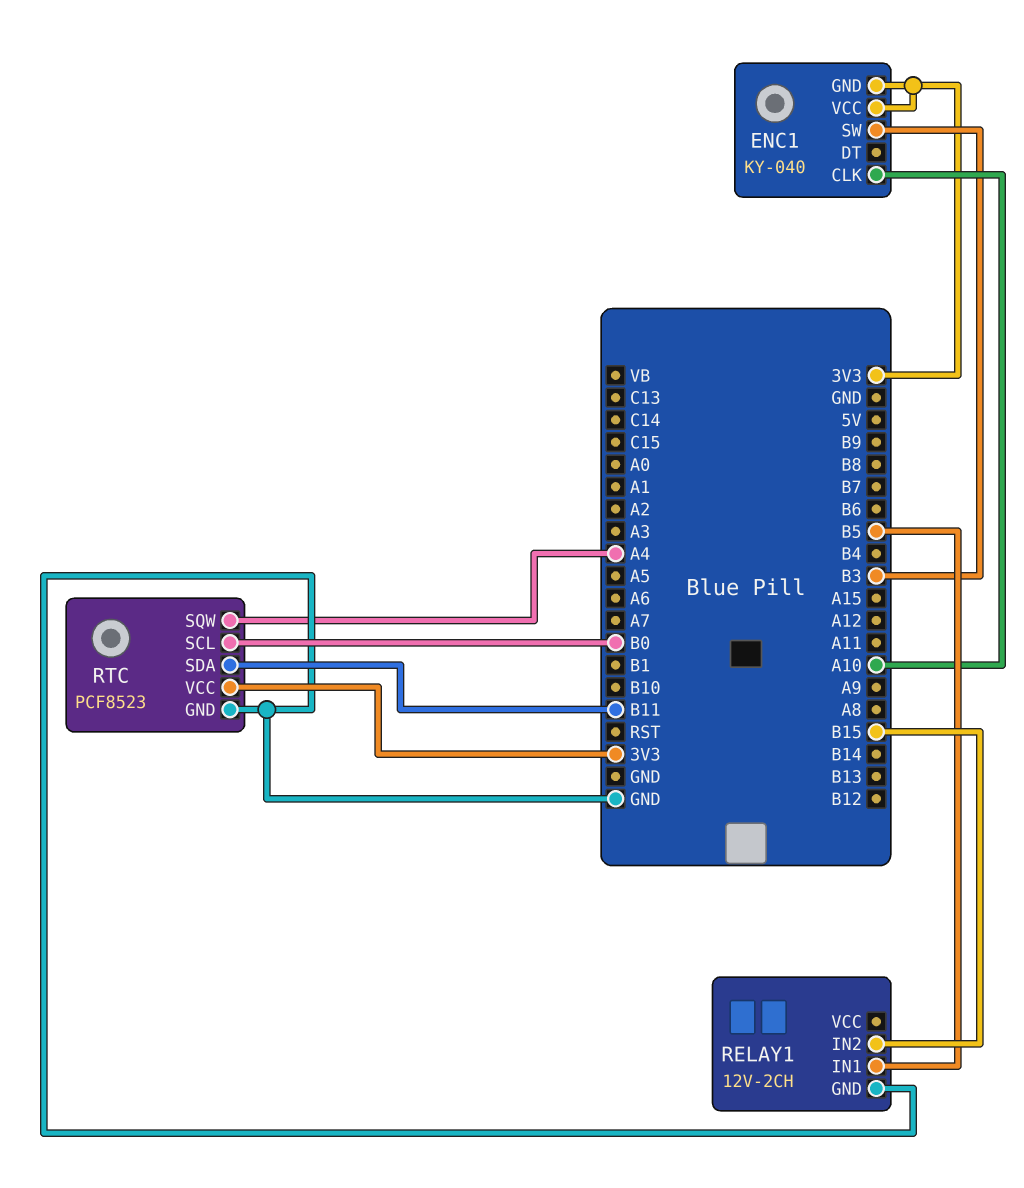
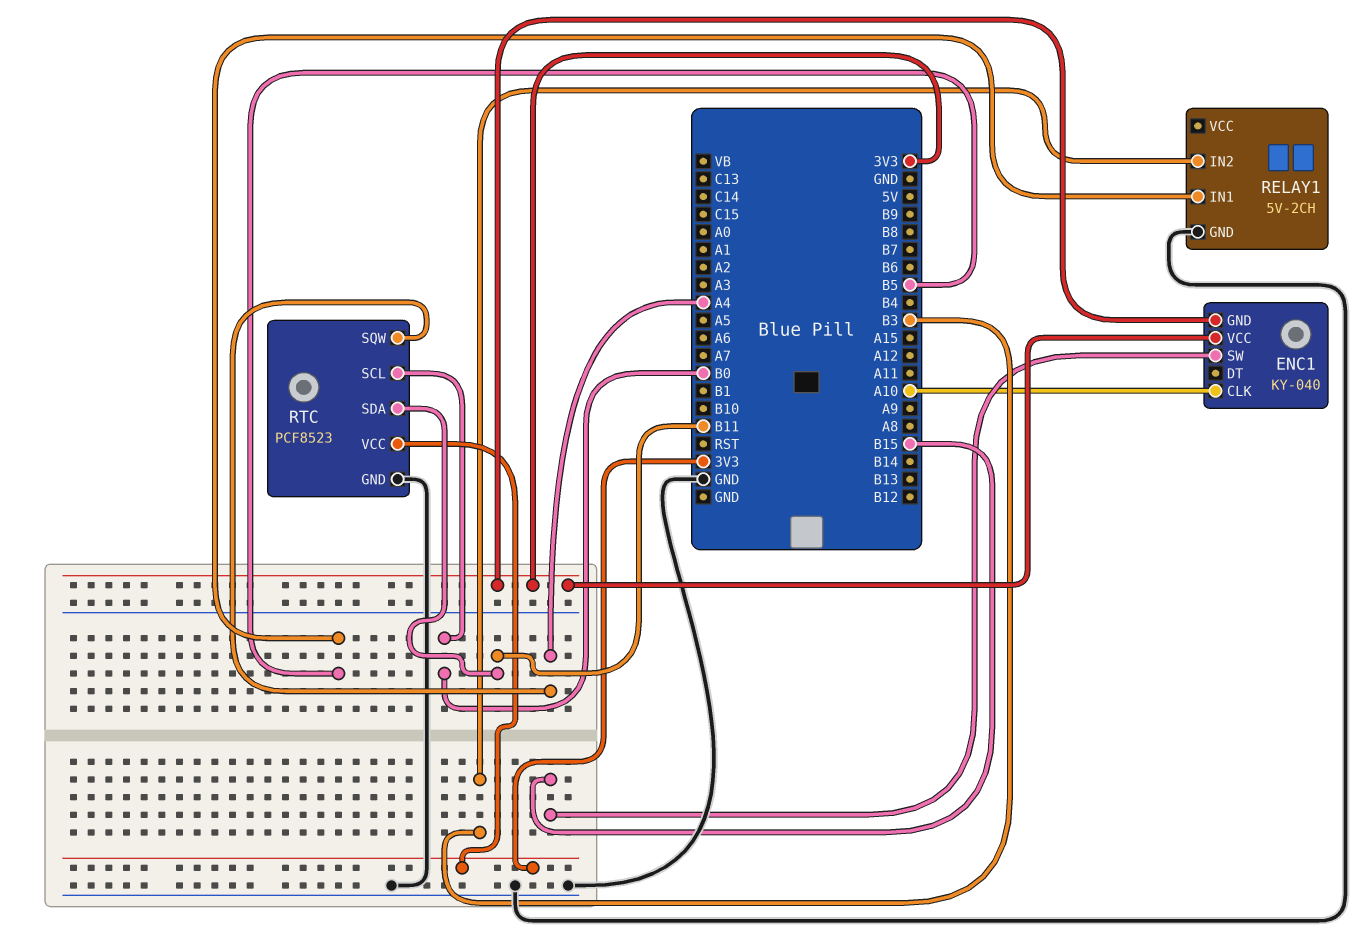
ENC1 pin SW: B3 -> B15
RELAY1: 12V-2CH -> 5V-2CH
RELAY1 pin IN2: B15 -> B3

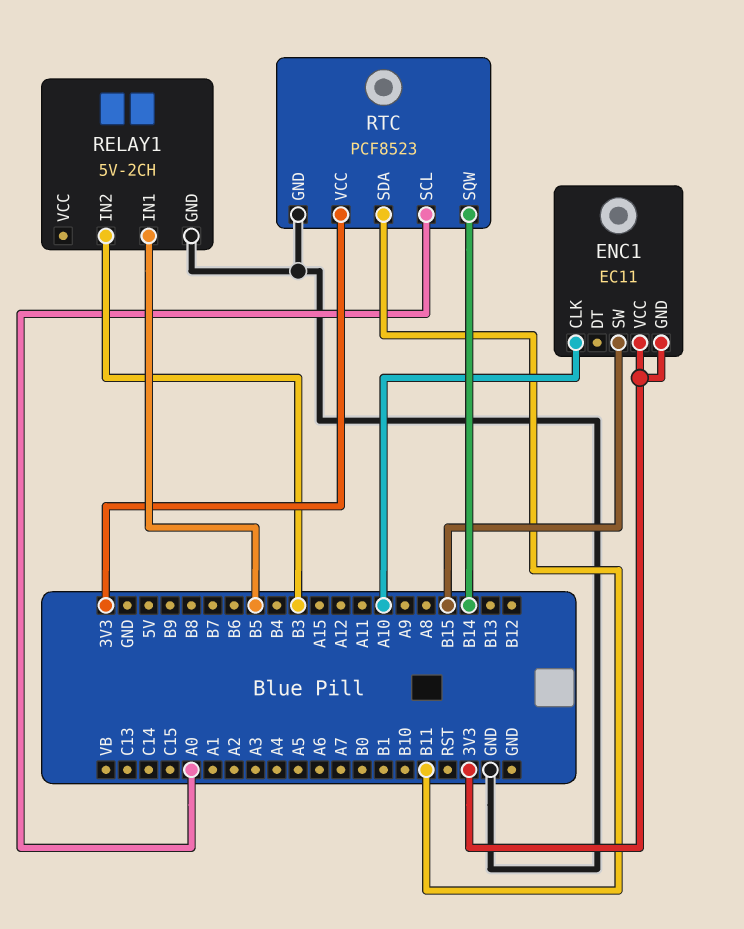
ENC1: KY-040 -> EC11
RTC pin SCL: B0 -> A0
RTC pin SQW: A4 -> B14

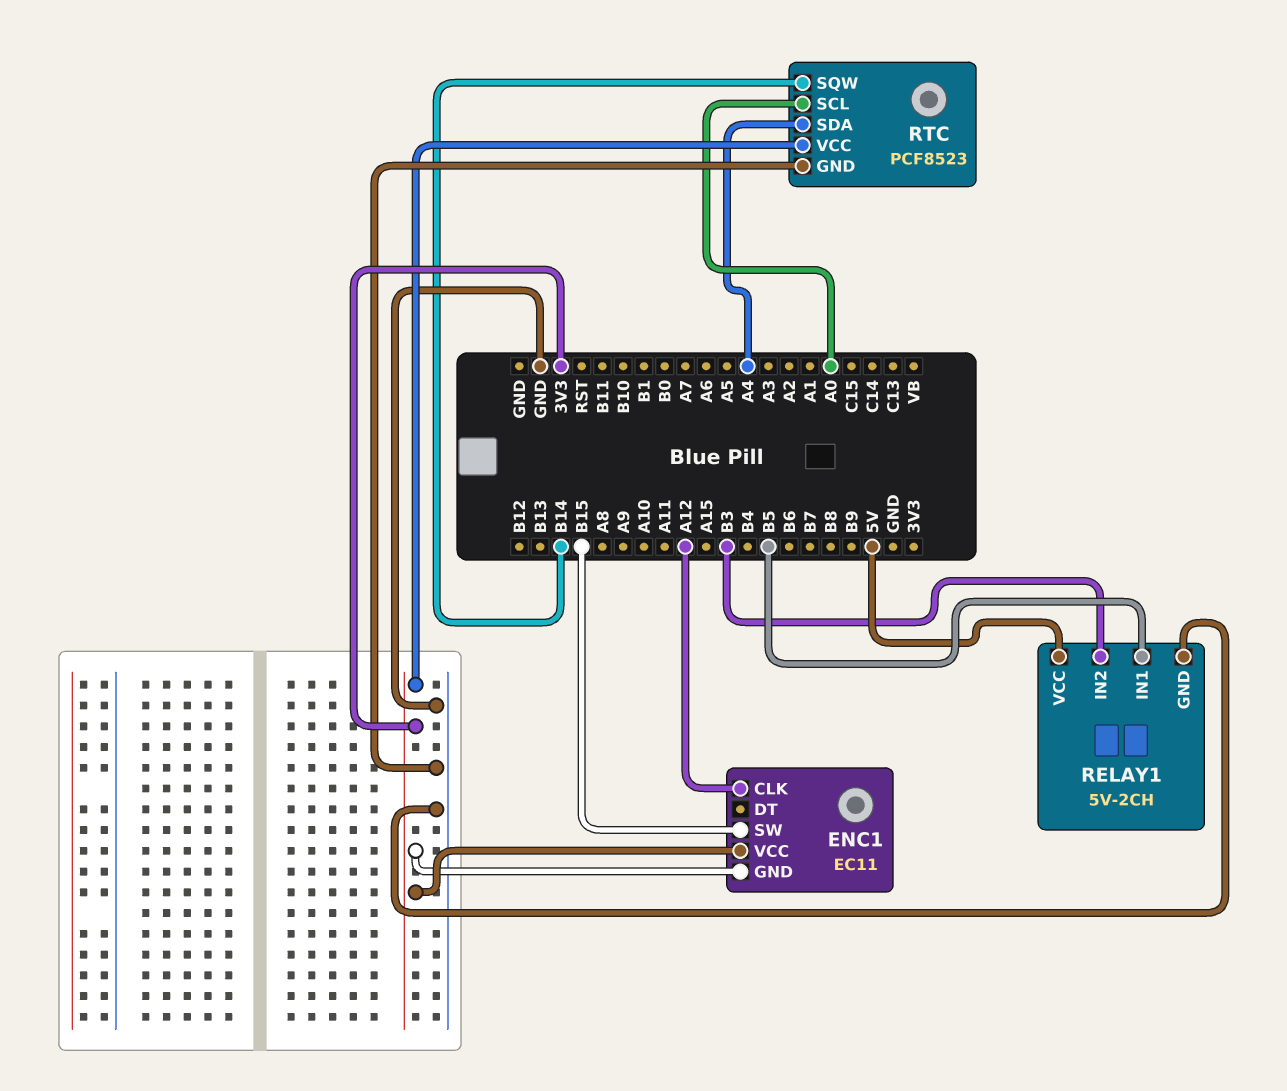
ENC1 pin CLK: A10 -> A12
RELAY1 pin VCC: none -> 5V
RTC pin SDA: B11 -> A4

